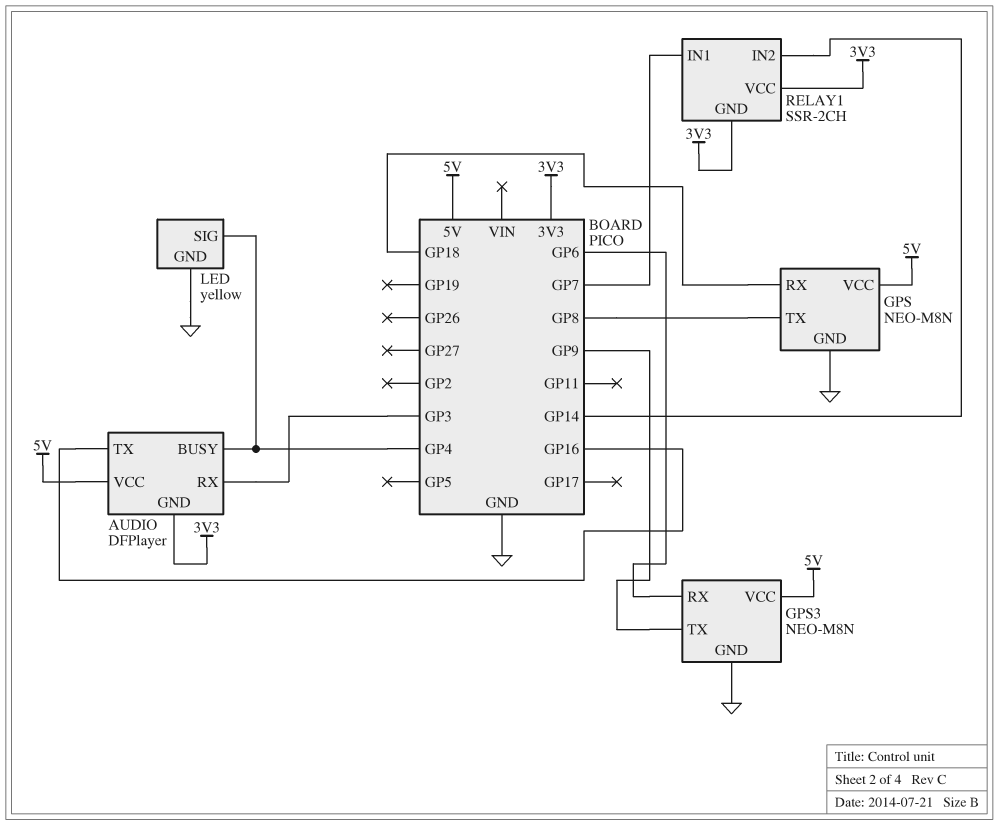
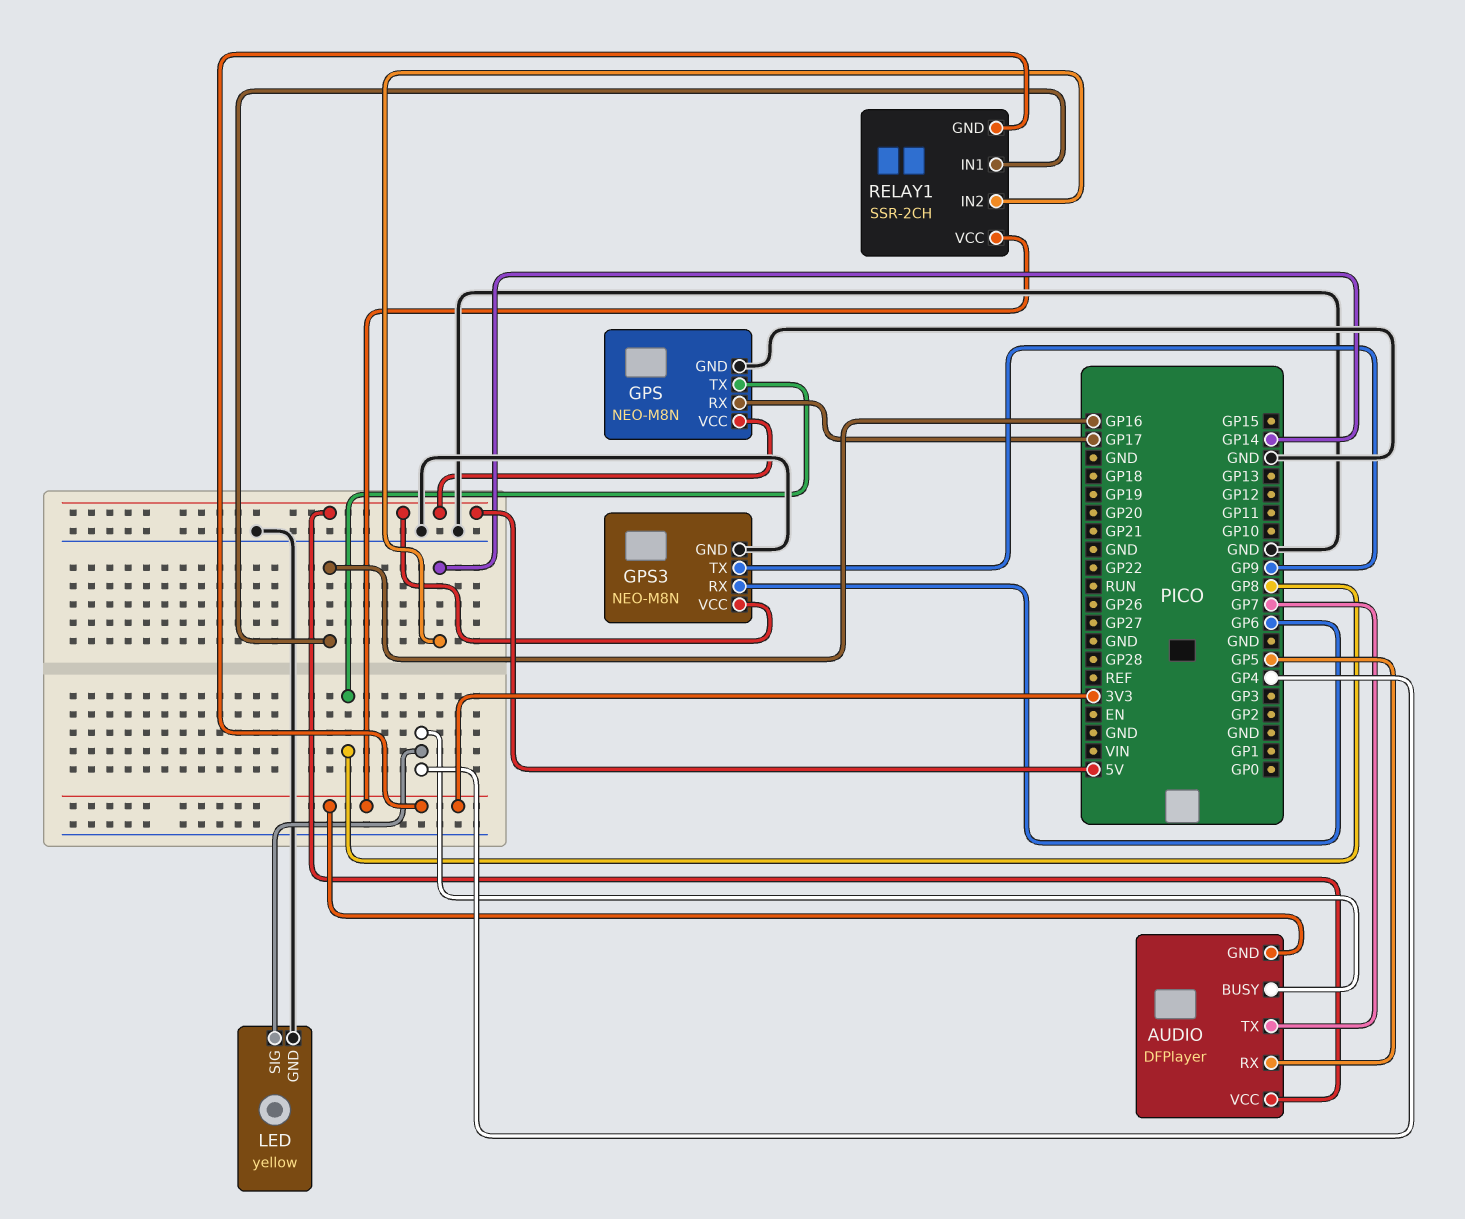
AUDIO pin RX: GP3 -> GP5
AUDIO pin TX: GP16 -> GP7
GPS pin RX: GP18 -> GP17
RELAY1 pin IN1: GP7 -> GP16

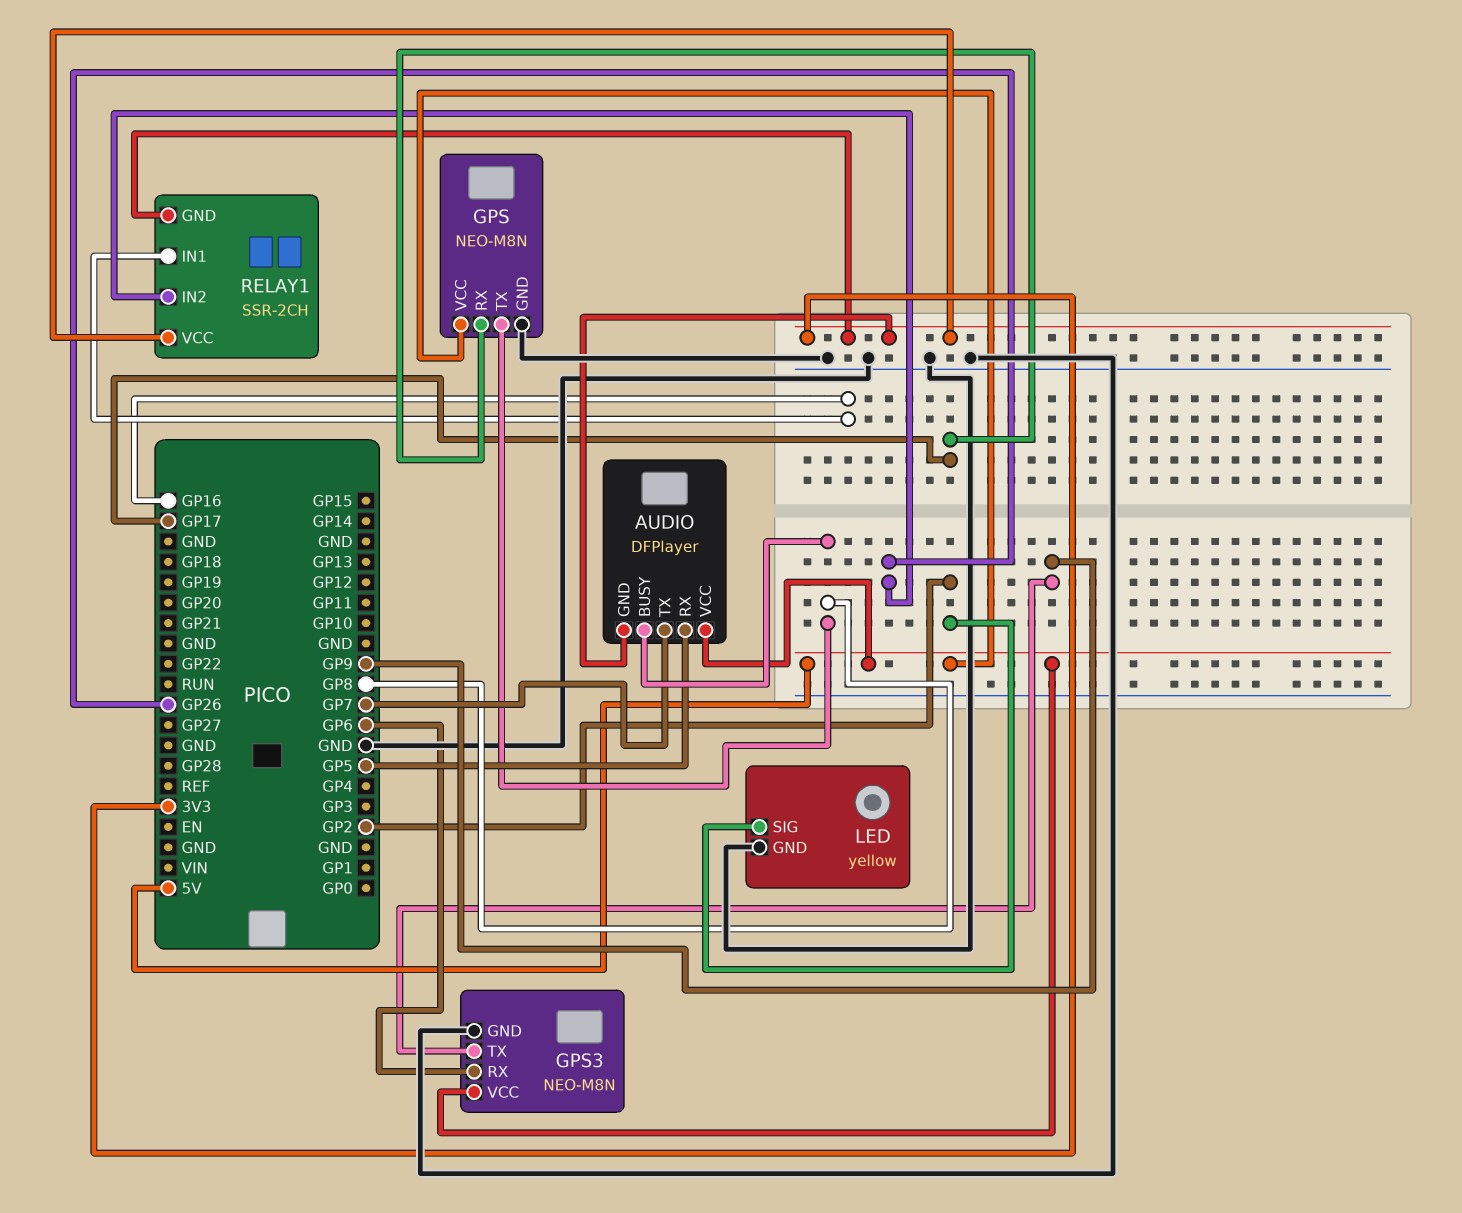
AUDIO pin BUSY: GP4 -> GP8
LED pin SIG: GP4 -> GP2
RELAY1 pin IN2: GP14 -> GP26

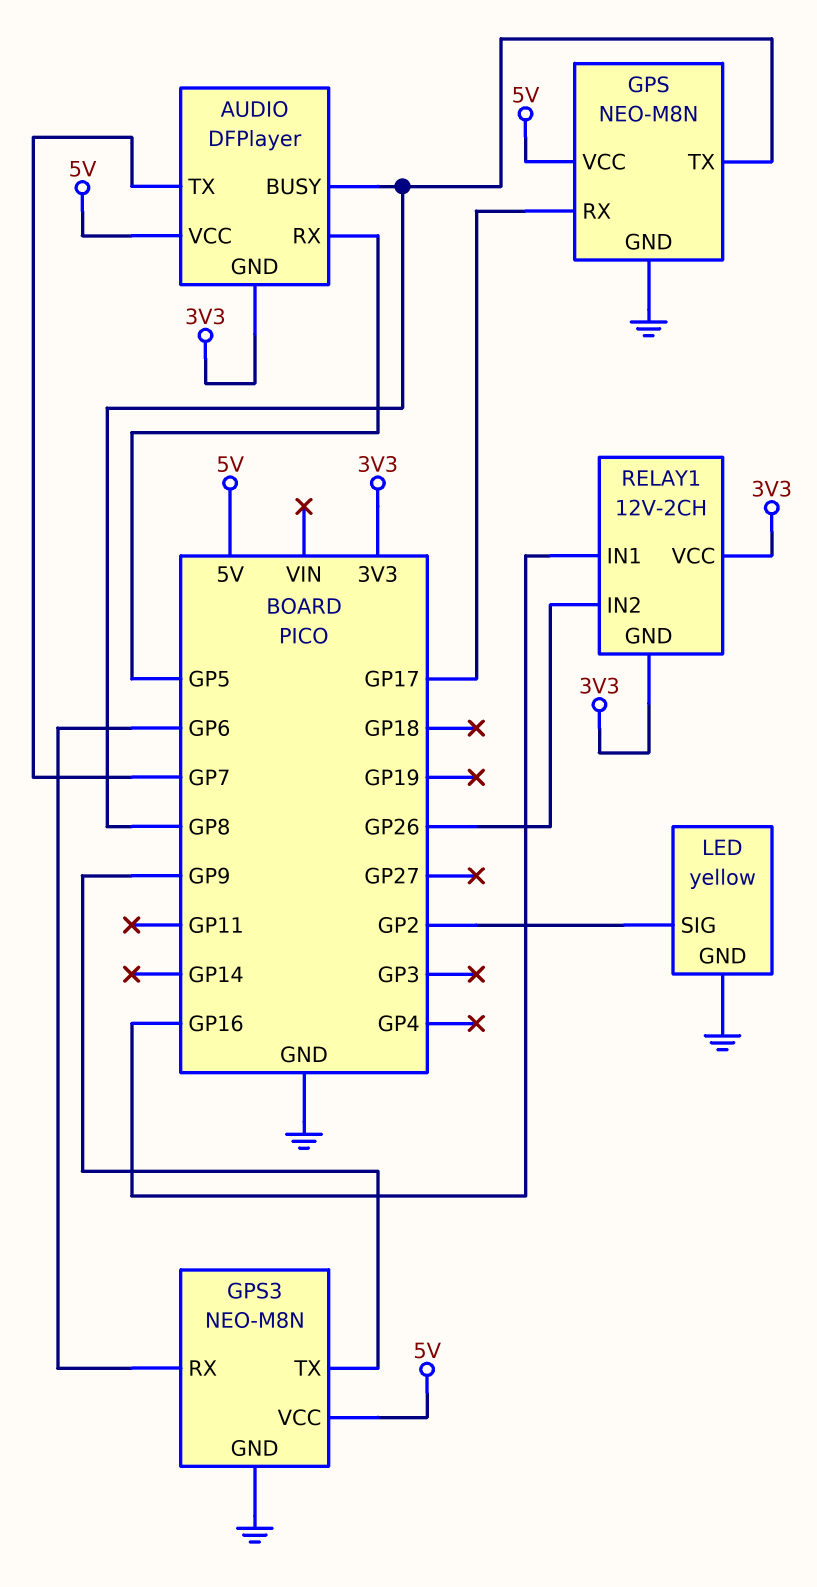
RELAY1: SSR-2CH -> 12V-2CH

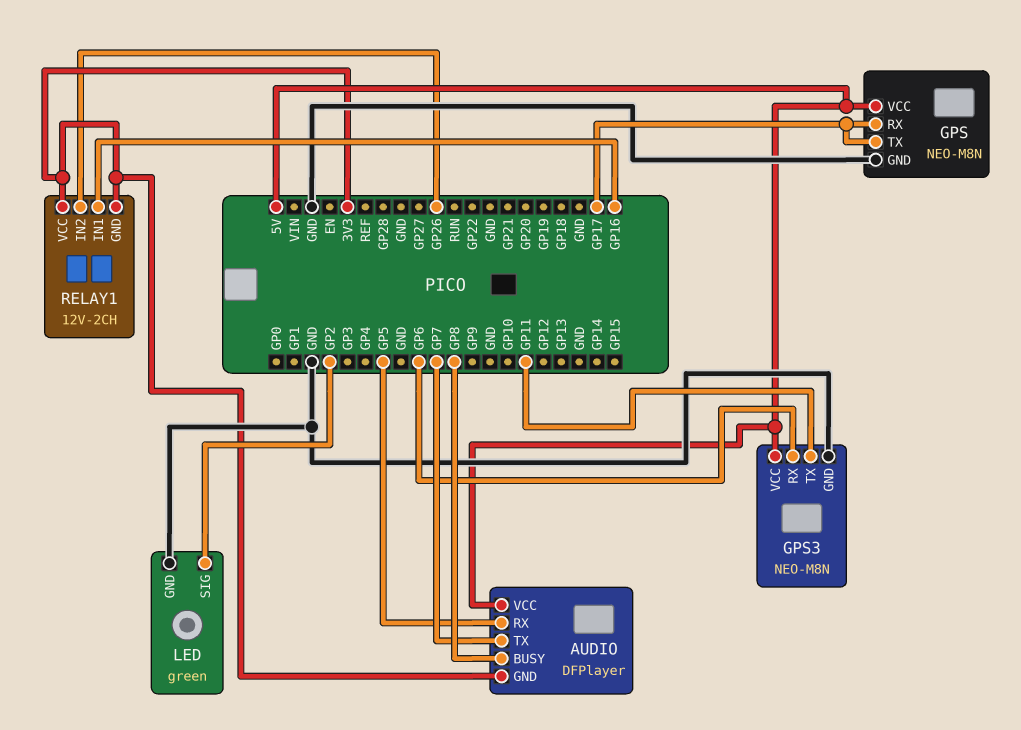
GPS pin TX: GP8 -> GP17
GPS3 pin TX: GP9 -> GP11
LED: yellow -> green

